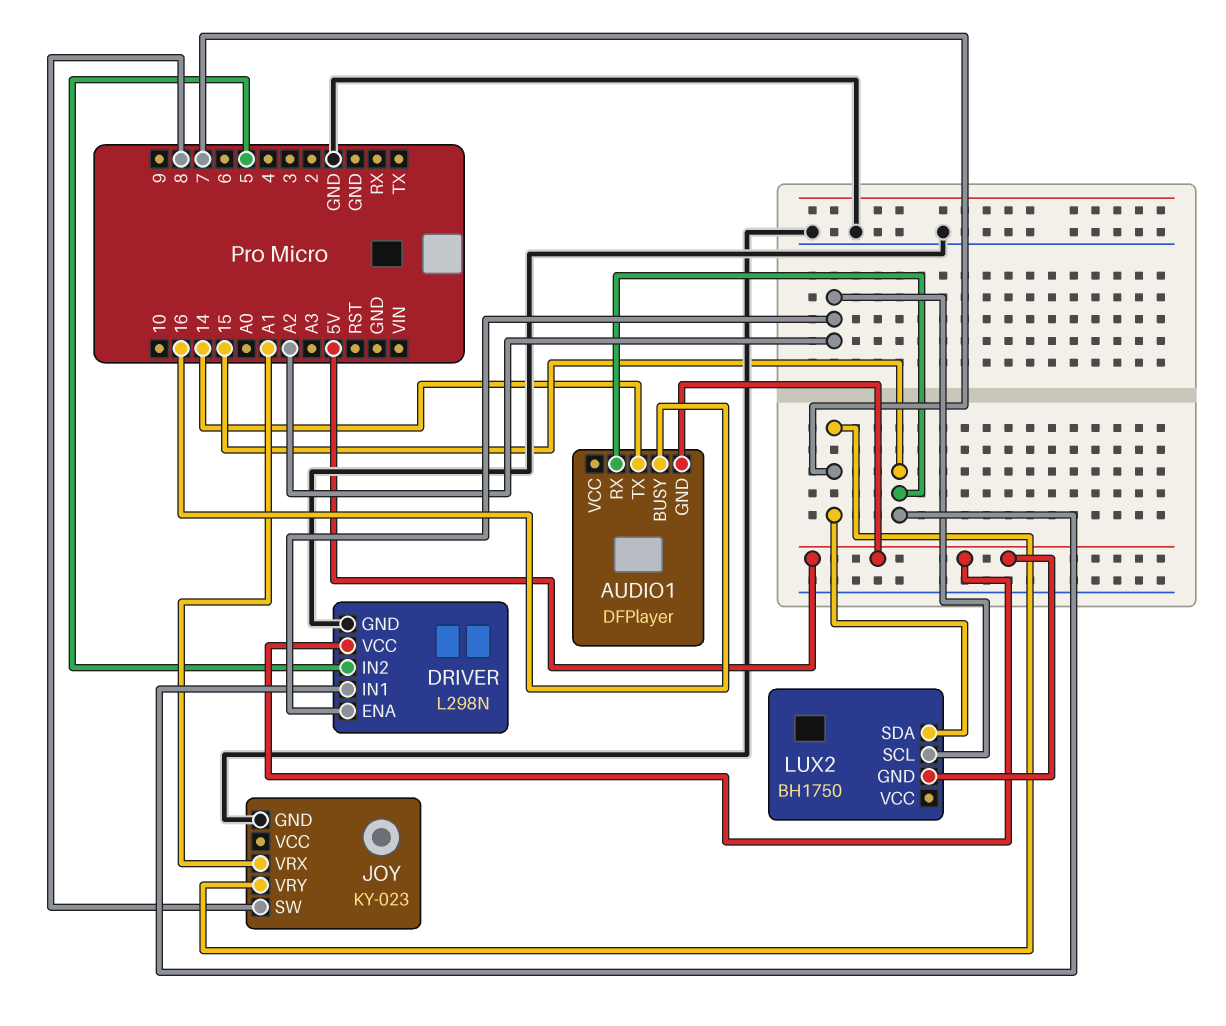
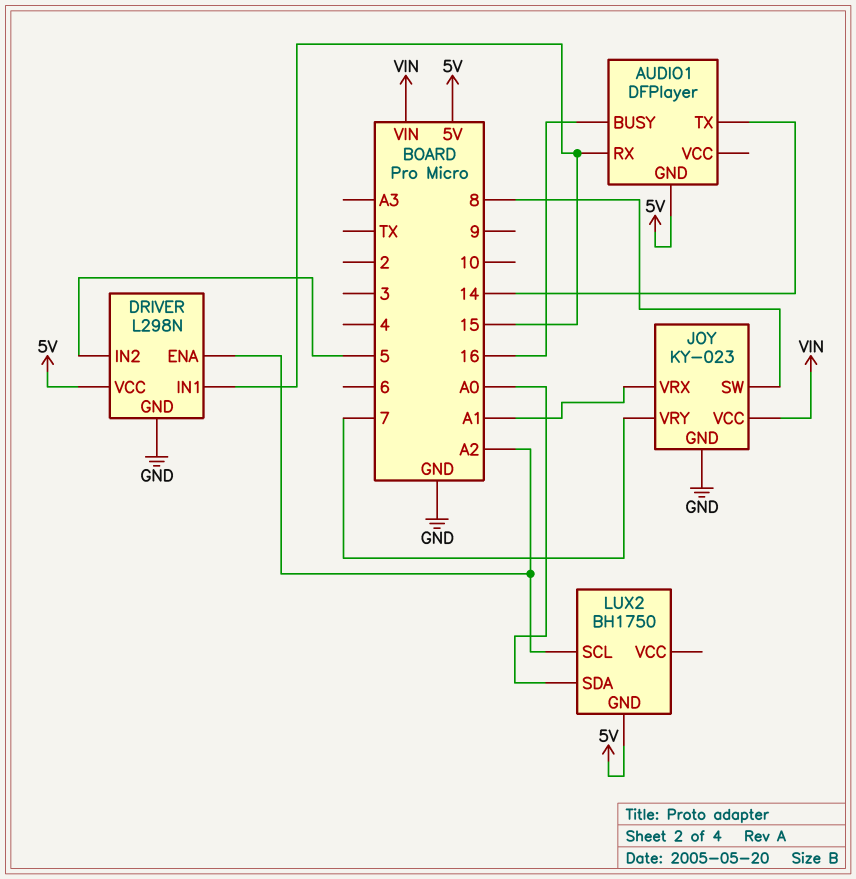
JOY pin VCC: none -> VIN
LUX2 pin SDA: 7 -> A0

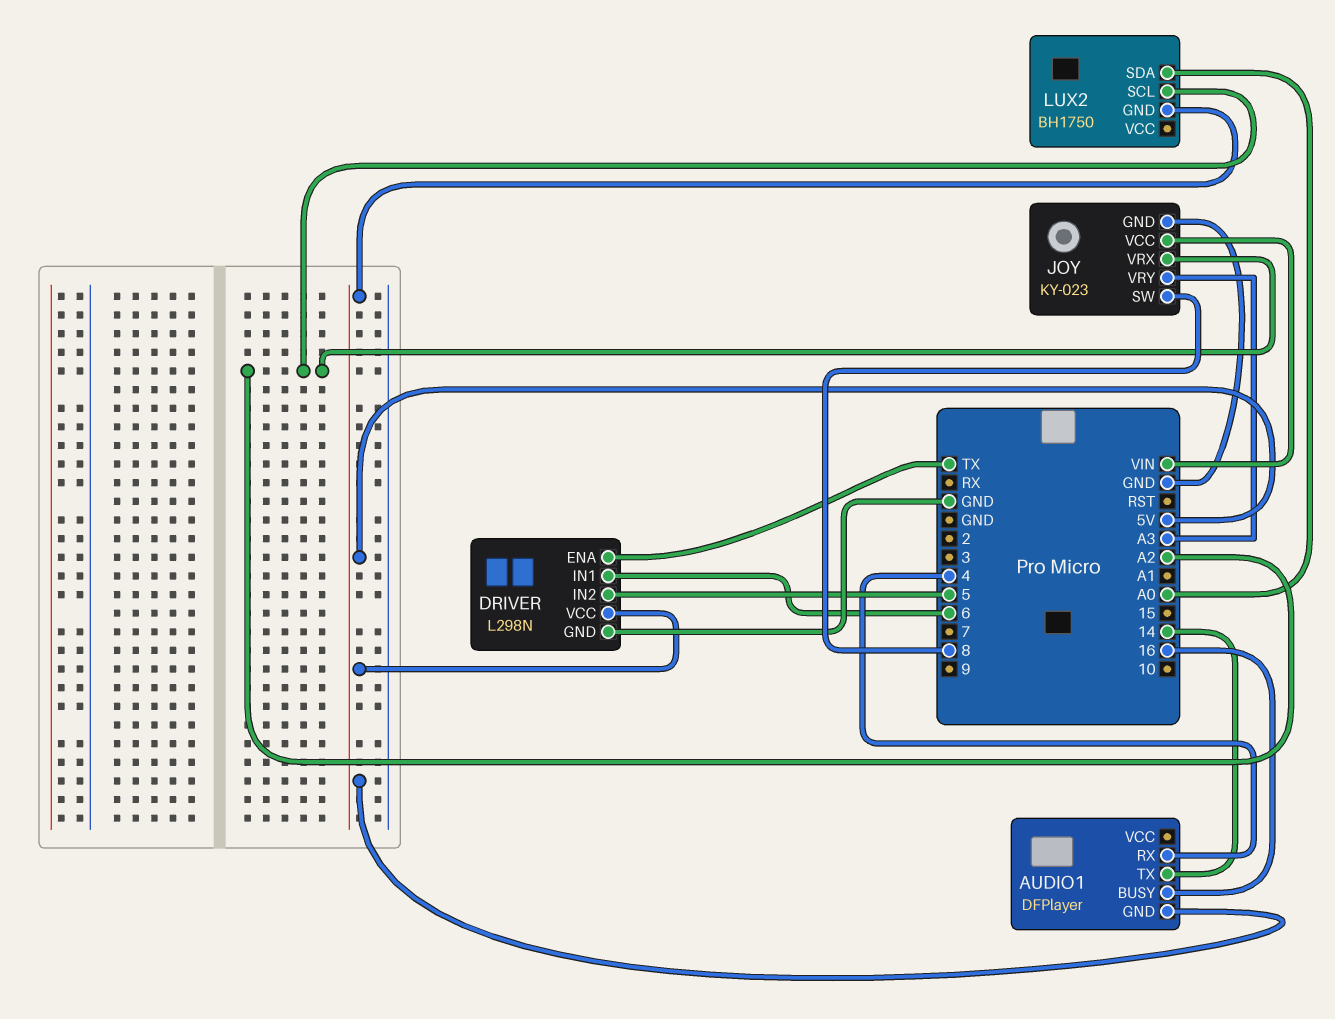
AUDIO1 pin RX: 15 -> 4
DRIVER pin ENA: A2 -> TX
DRIVER pin IN1: 15 -> 6
JOY pin VRX: A1 -> A2
JOY pin VRY: 7 -> A3

